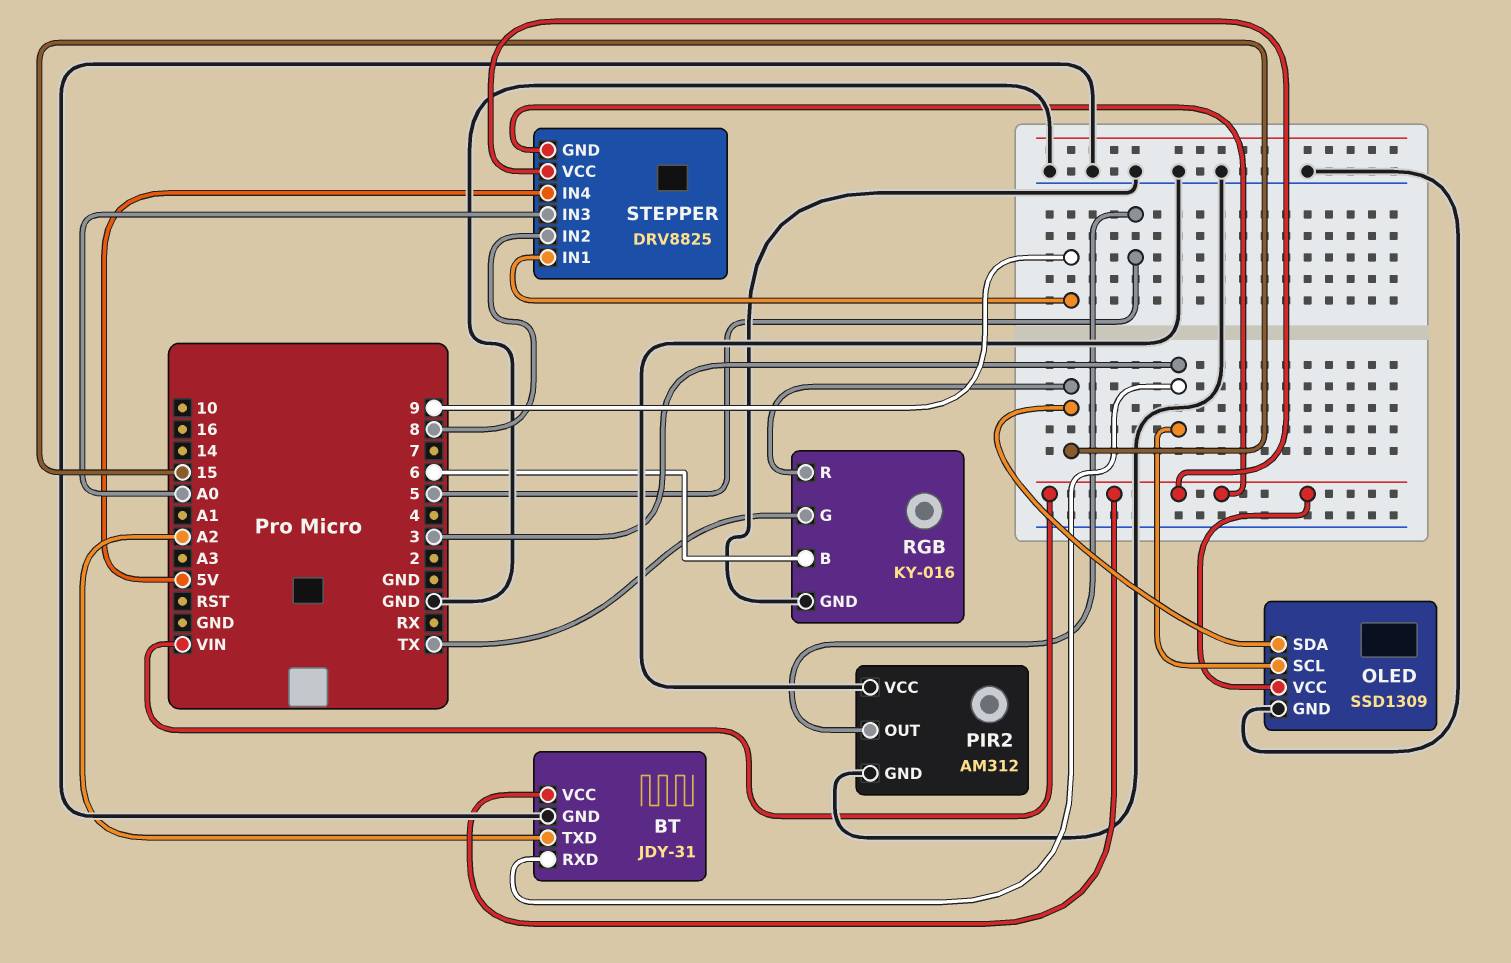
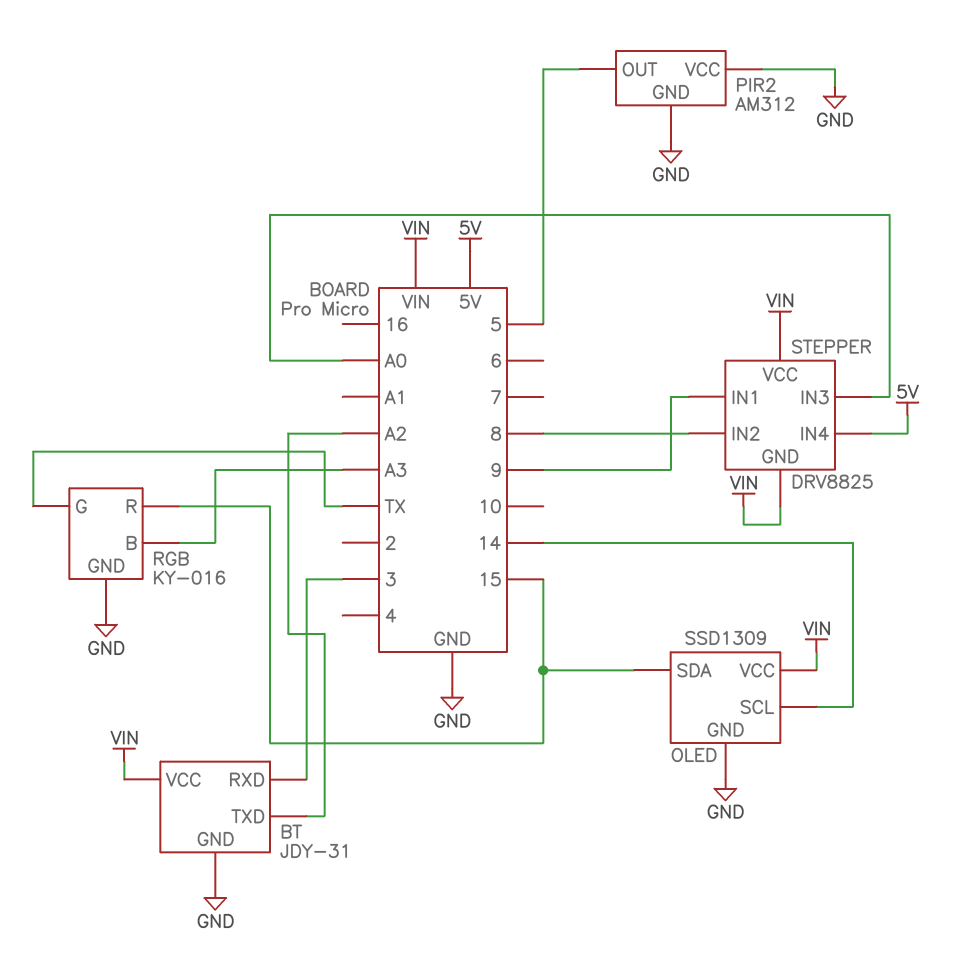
OLED pin SCL: 3 -> 14
RGB pin B: 6 -> A3

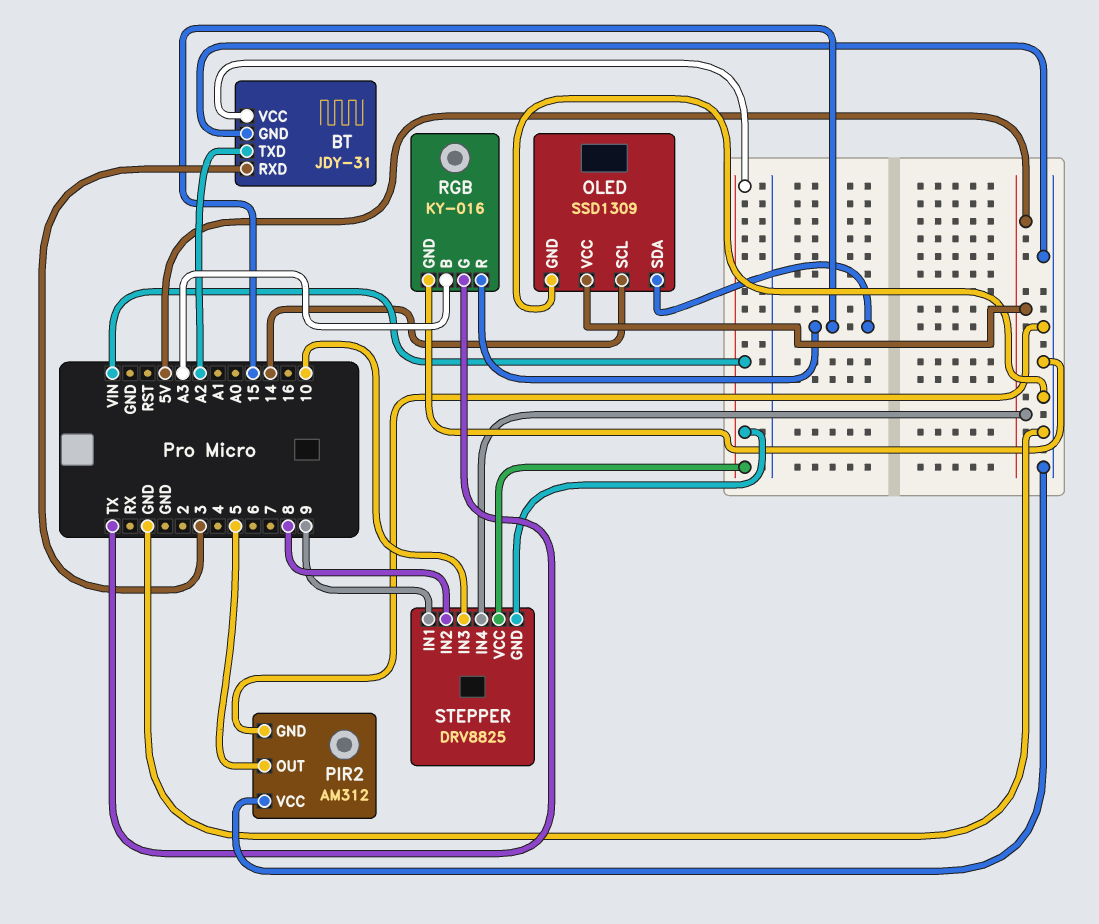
OLED pin VCC: VIN -> 5V
STEPPER pin IN3: A0 -> 10

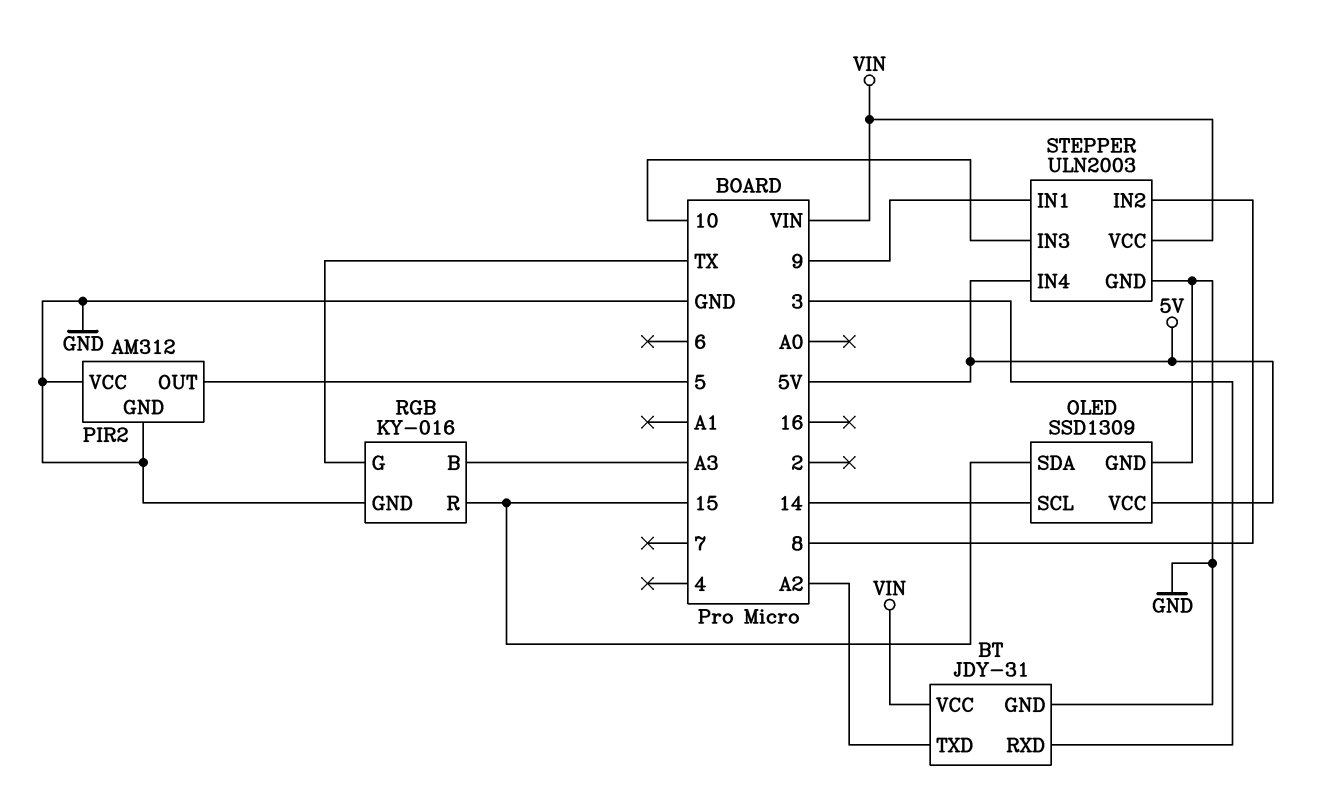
STEPPER: DRV8825 -> ULN2003
STEPPER pin GND: VIN -> GND

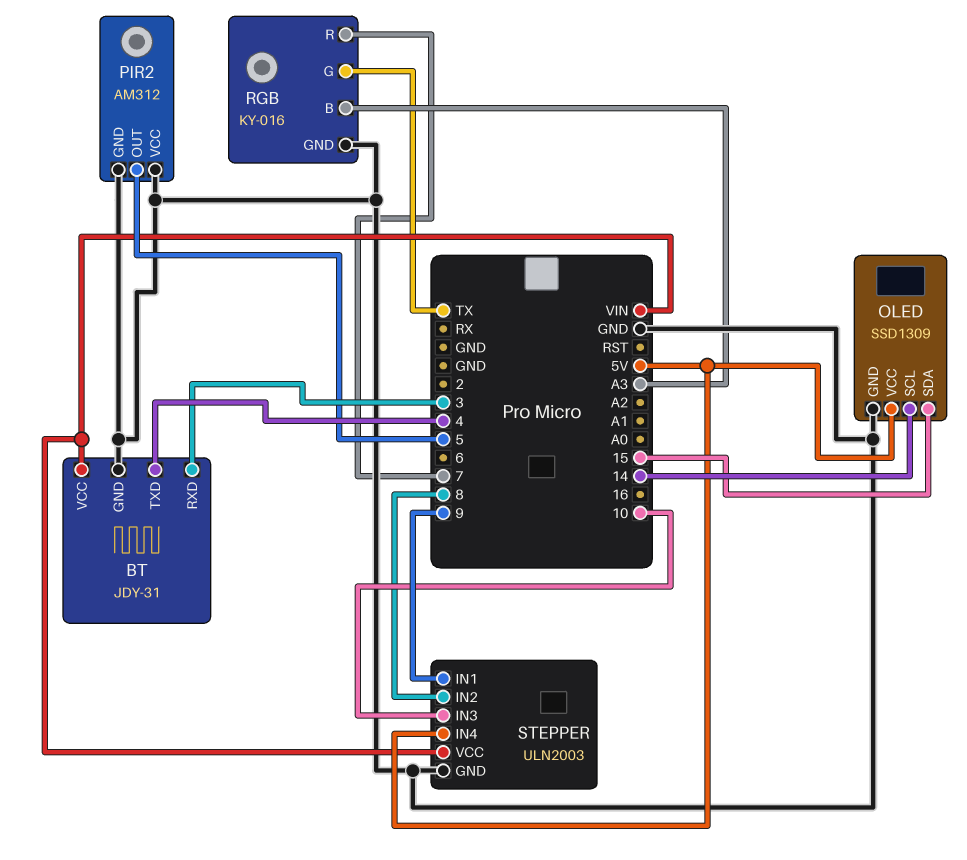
BT pin TXD: A2 -> 4
RGB pin R: 15 -> 7

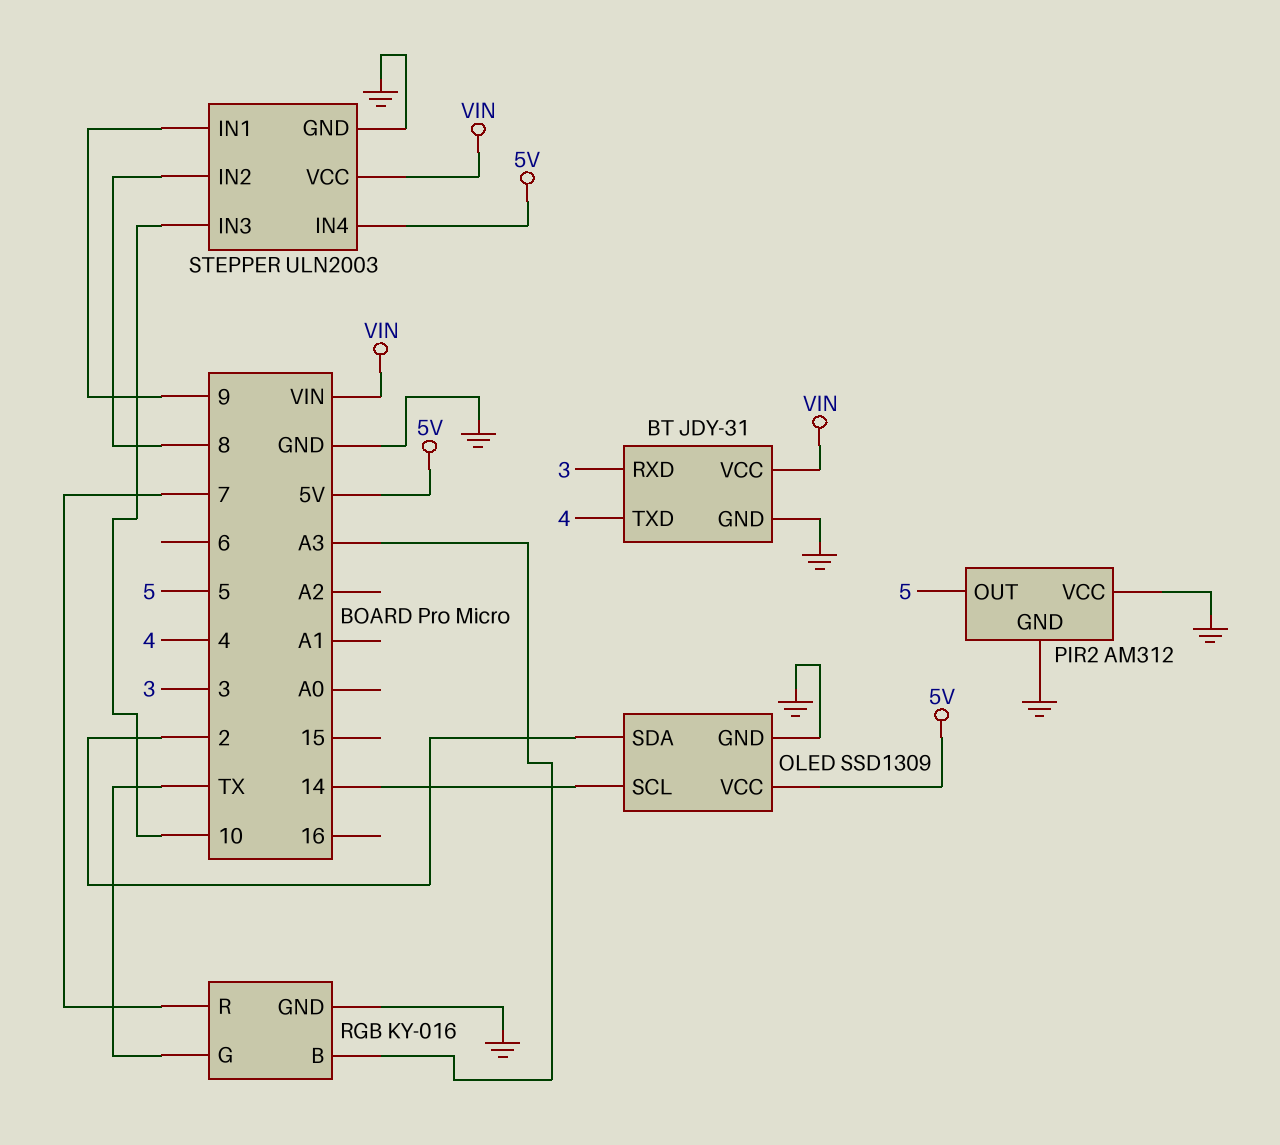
OLED pin SDA: 15 -> 2

